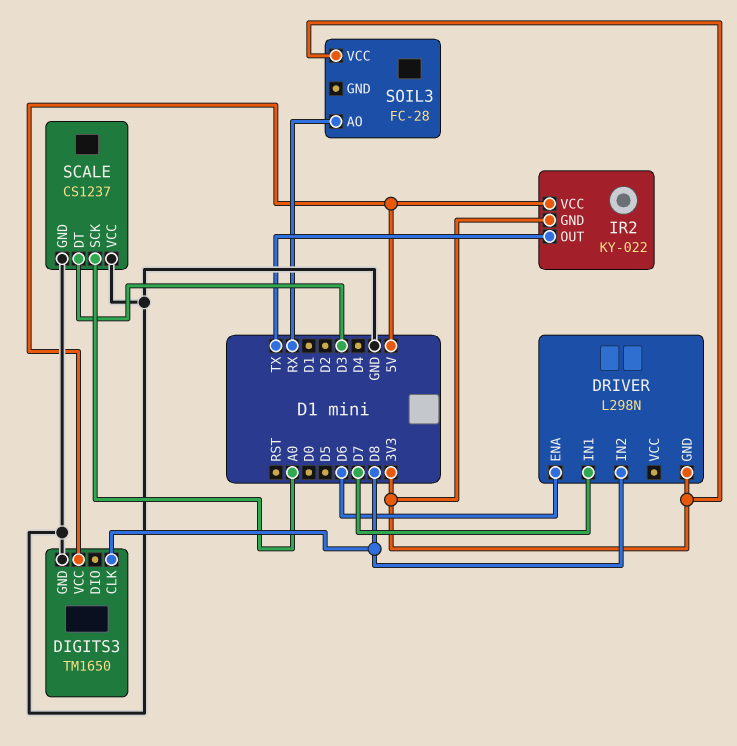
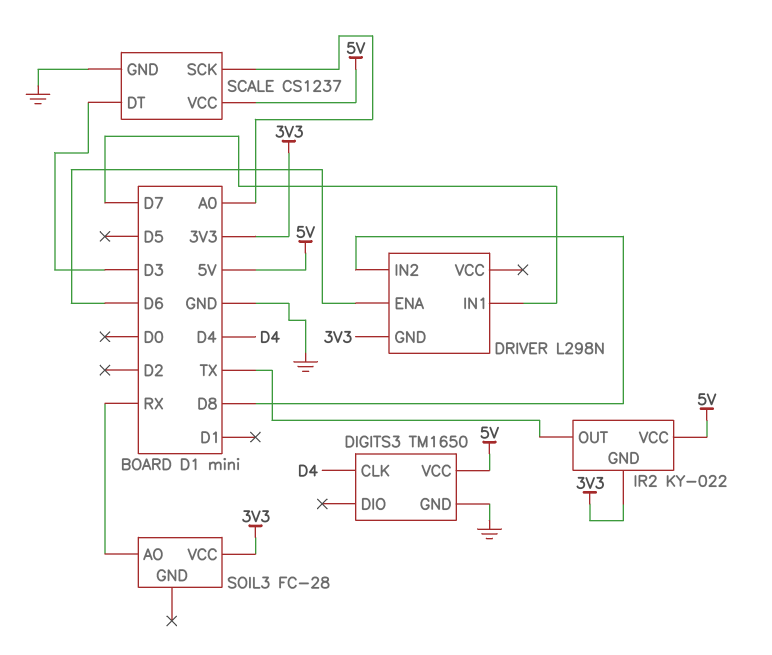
DIGITS3 pin CLK: D8 -> D4
SCALE pin VCC: GND -> 5V

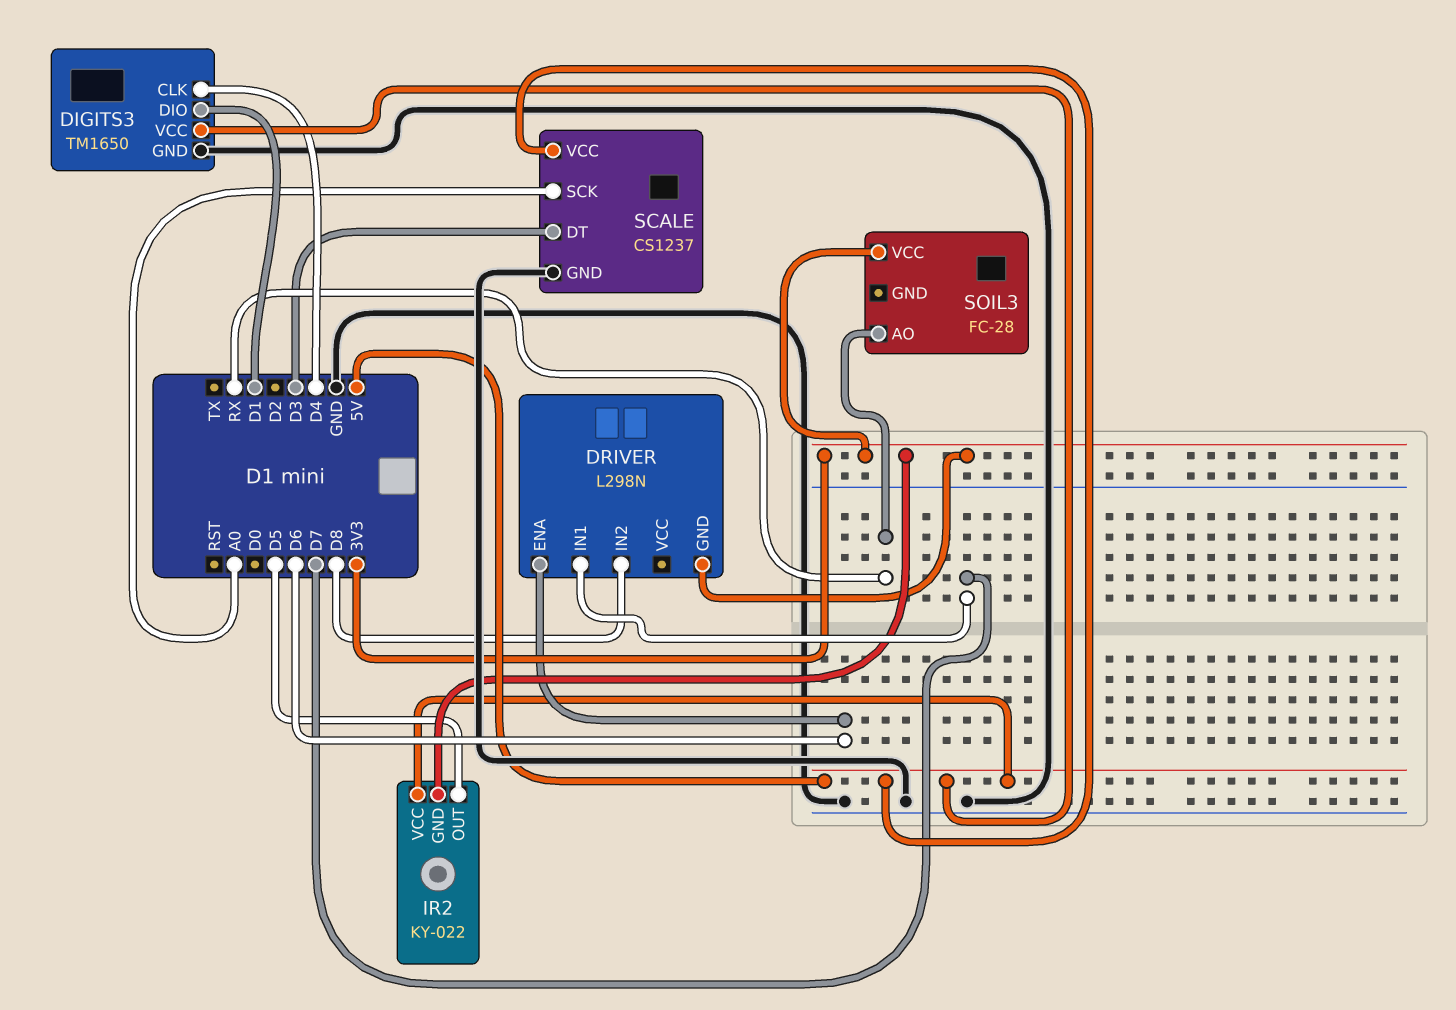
DIGITS3 pin DIO: none -> D1
IR2 pin OUT: TX -> D5

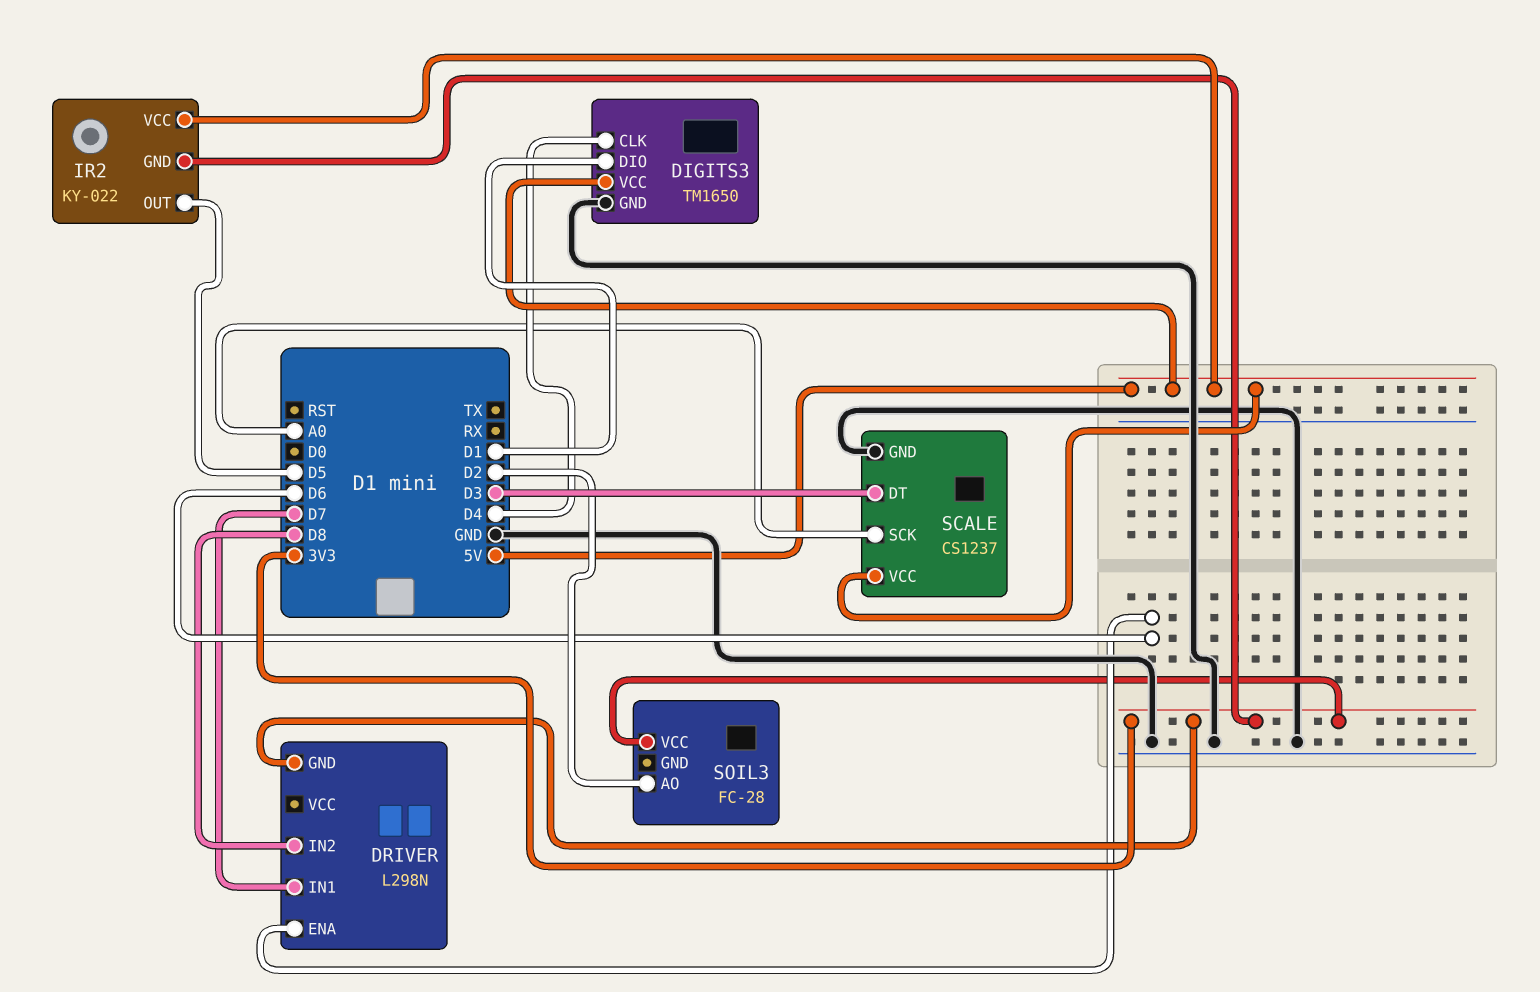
SOIL3 pin AO: RX -> D2

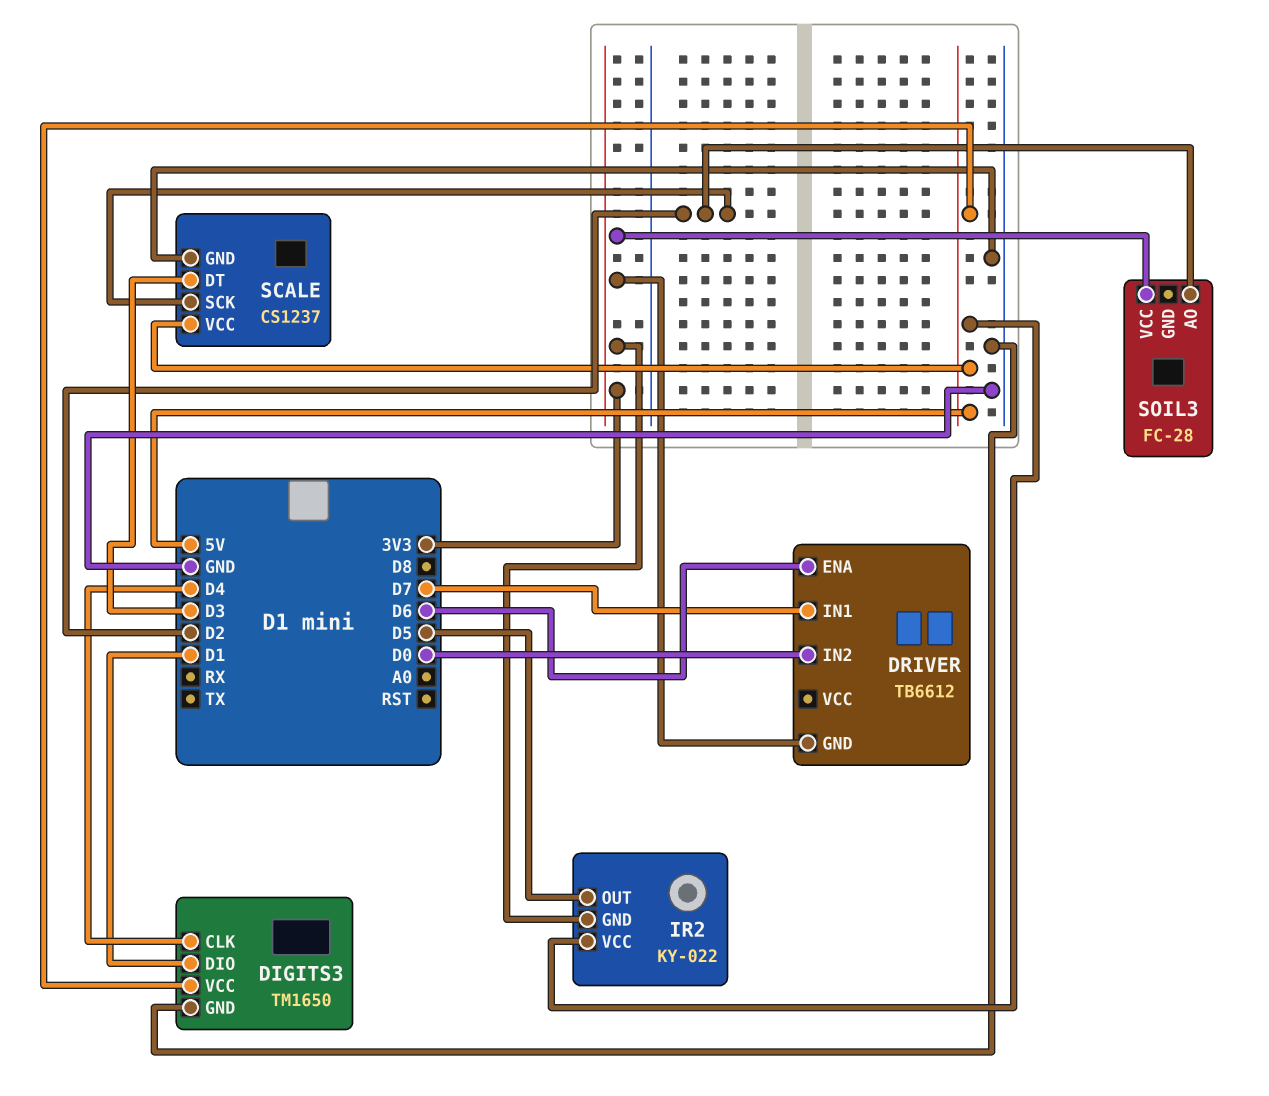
DRIVER: L298N -> TB6612
DRIVER pin IN2: D8 -> D0
SCALE pin SCK: A0 -> D2

